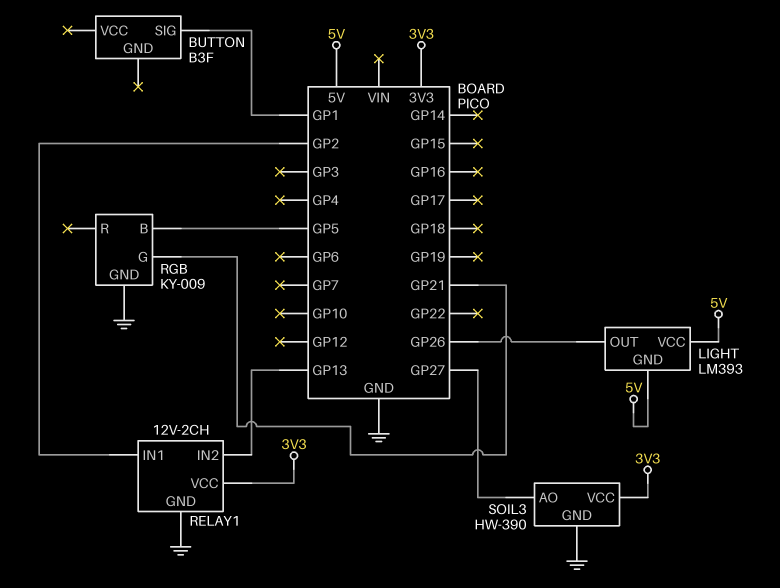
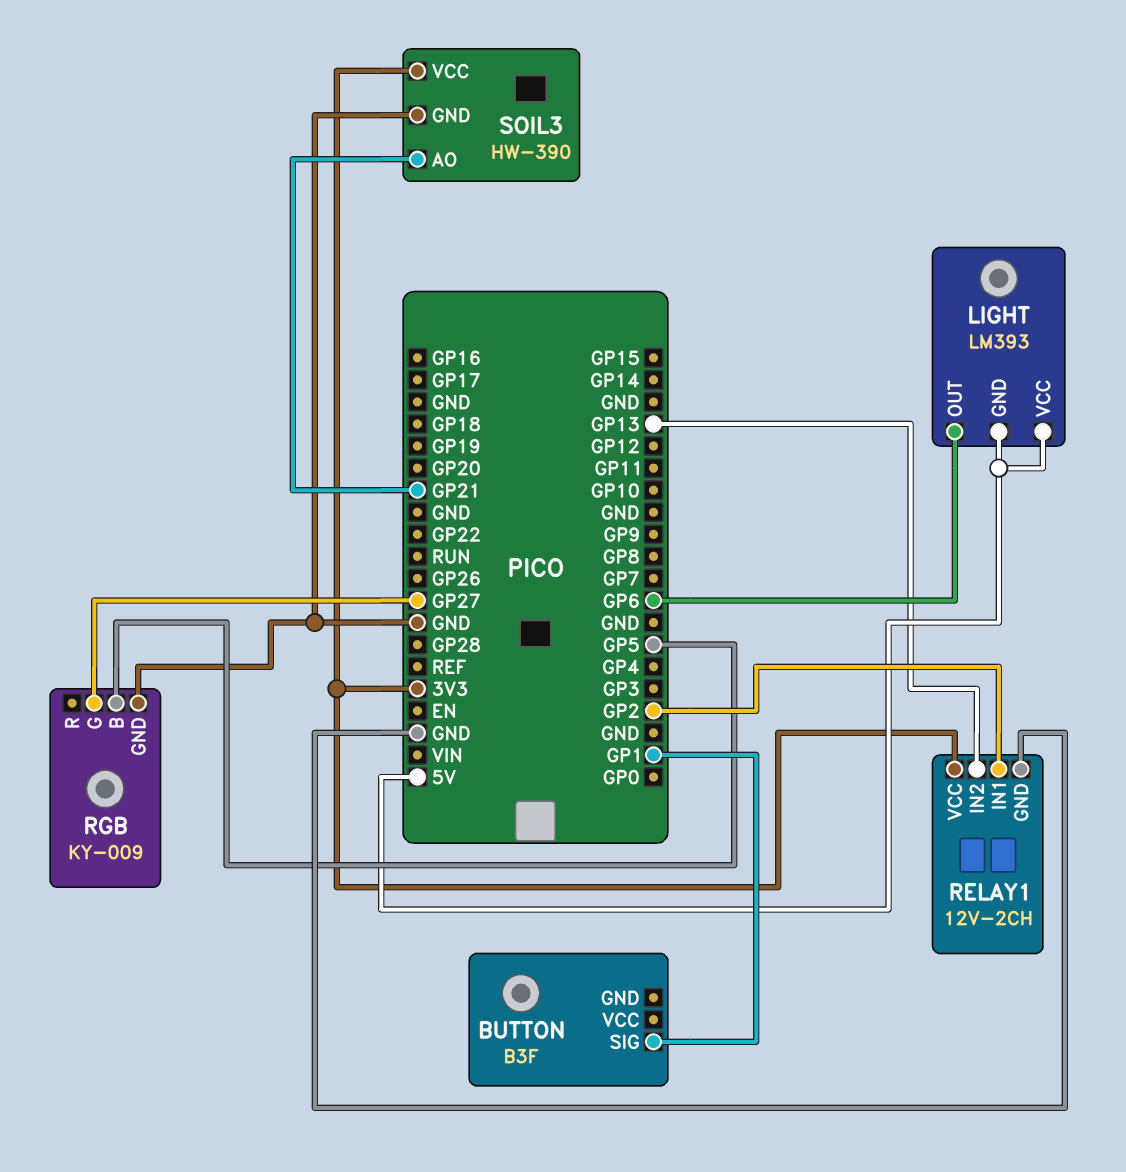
LIGHT pin OUT: GP26 -> GP6
RGB pin G: GP21 -> GP27
SOIL3 pin AO: GP27 -> GP21

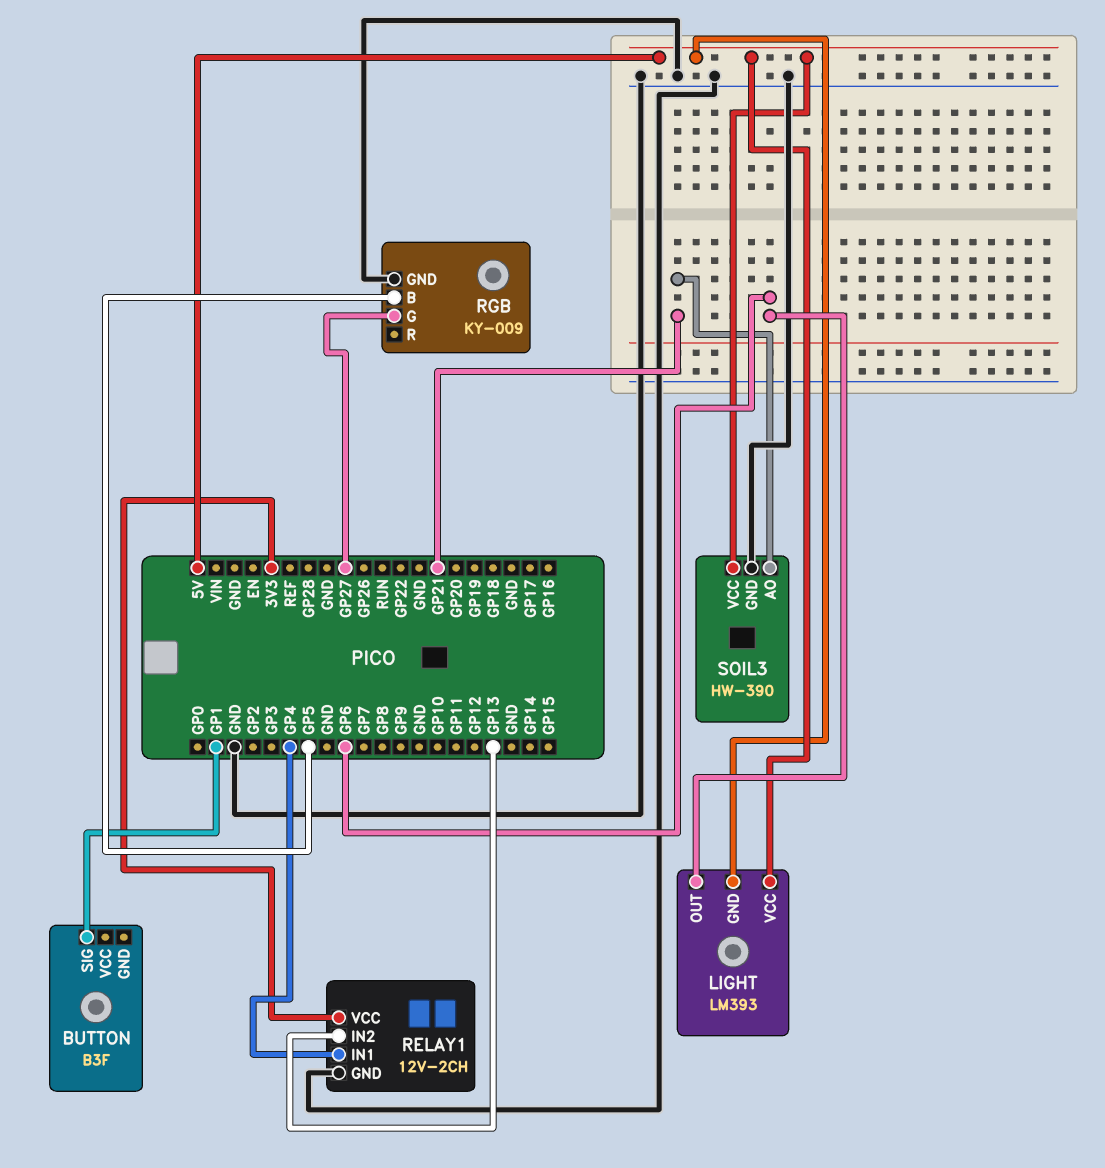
RELAY1 pin IN1: GP2 -> GP4
SOIL3 pin VCC: 3V3 -> 5V

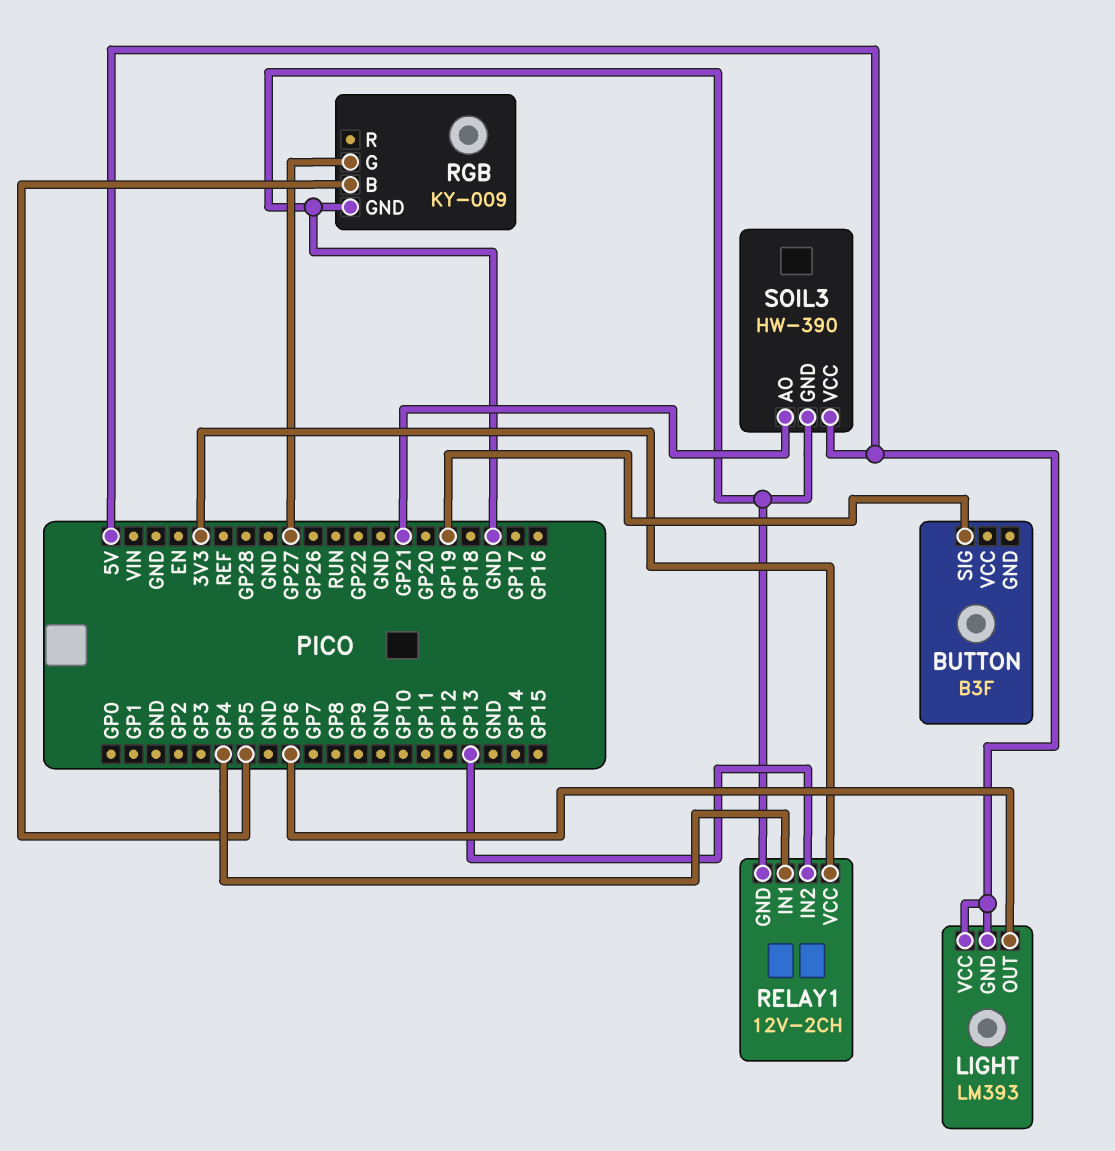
BUTTON pin SIG: GP1 -> GP19

